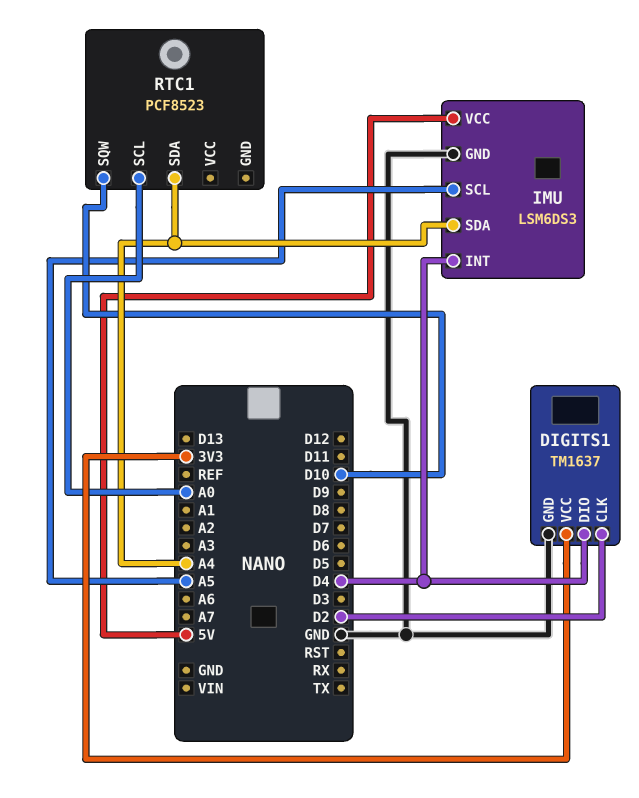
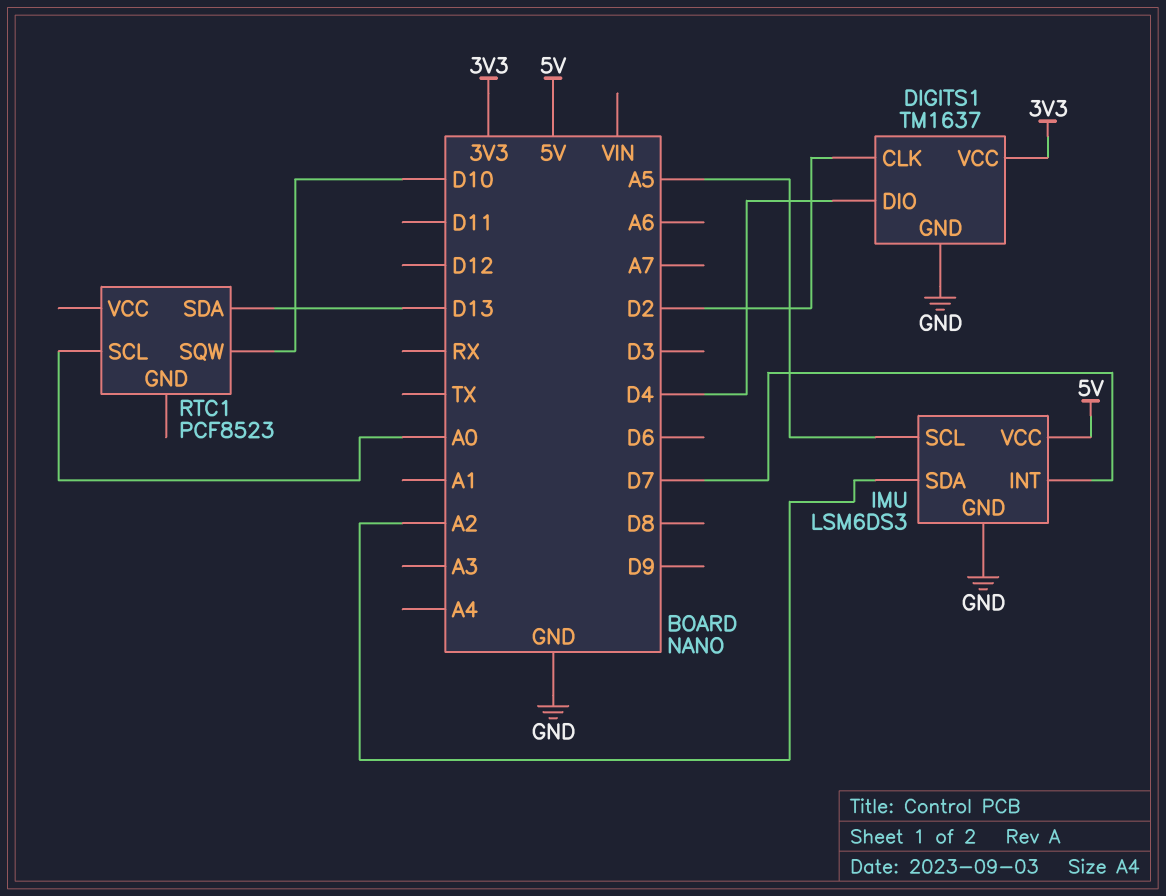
IMU pin INT: D4 -> D7
IMU pin SDA: A4 -> A2
RTC1 pin SDA: A4 -> D13

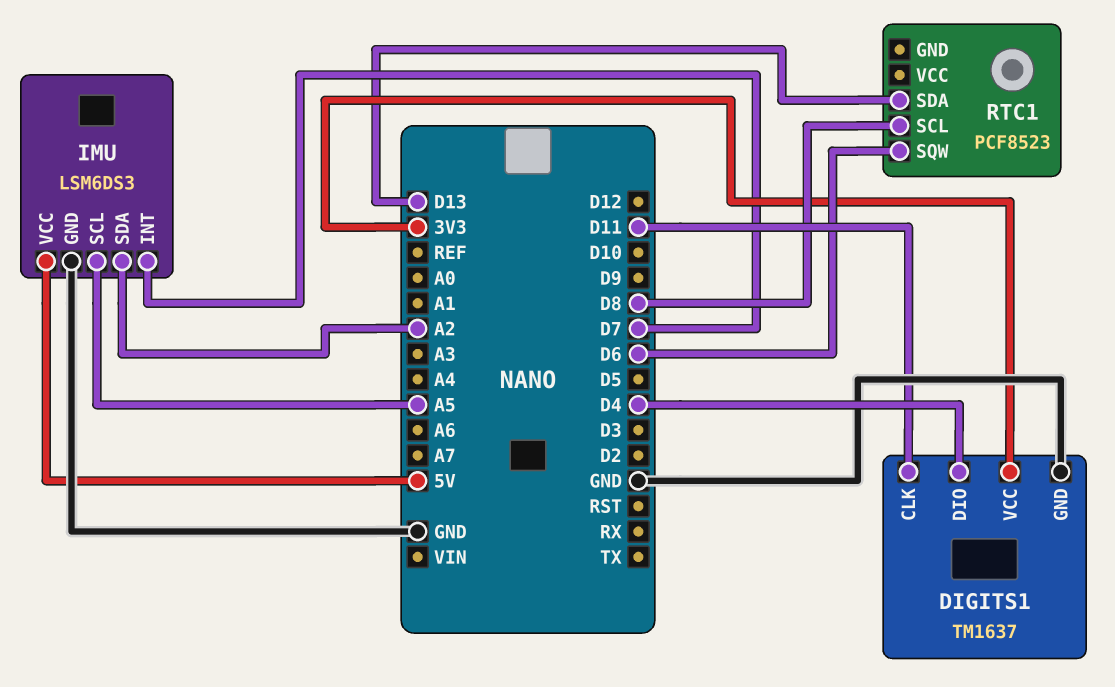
DIGITS1 pin CLK: D2 -> D11
RTC1 pin SCL: A0 -> D8
RTC1 pin SQW: D10 -> D6

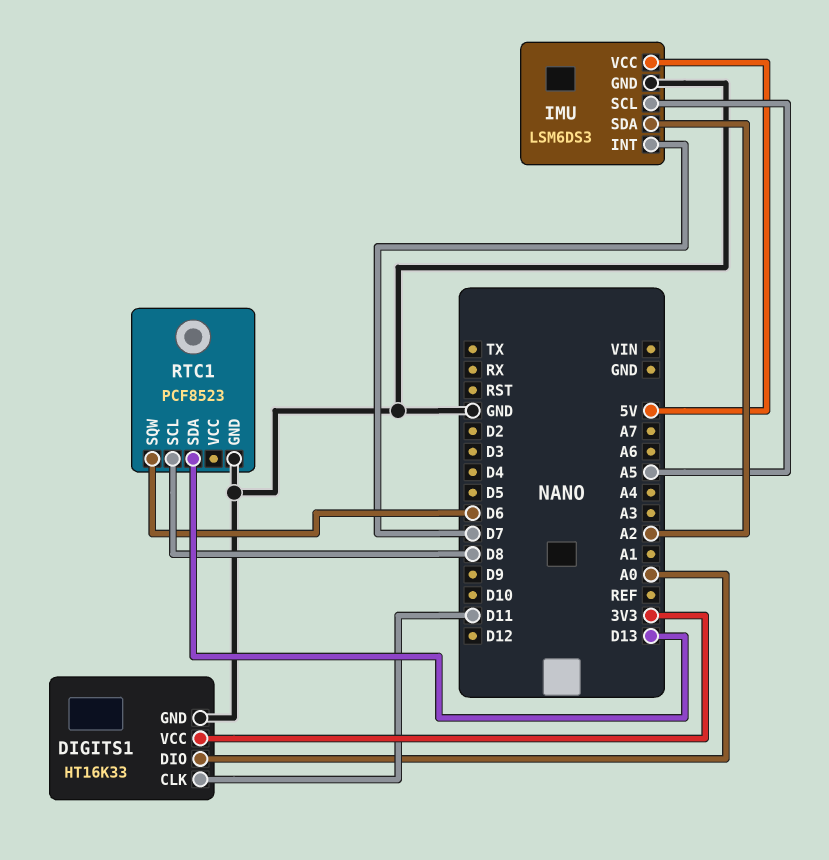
DIGITS1: TM1637 -> HT16K33
DIGITS1 pin DIO: D4 -> A0
RTC1 pin GND: none -> GND

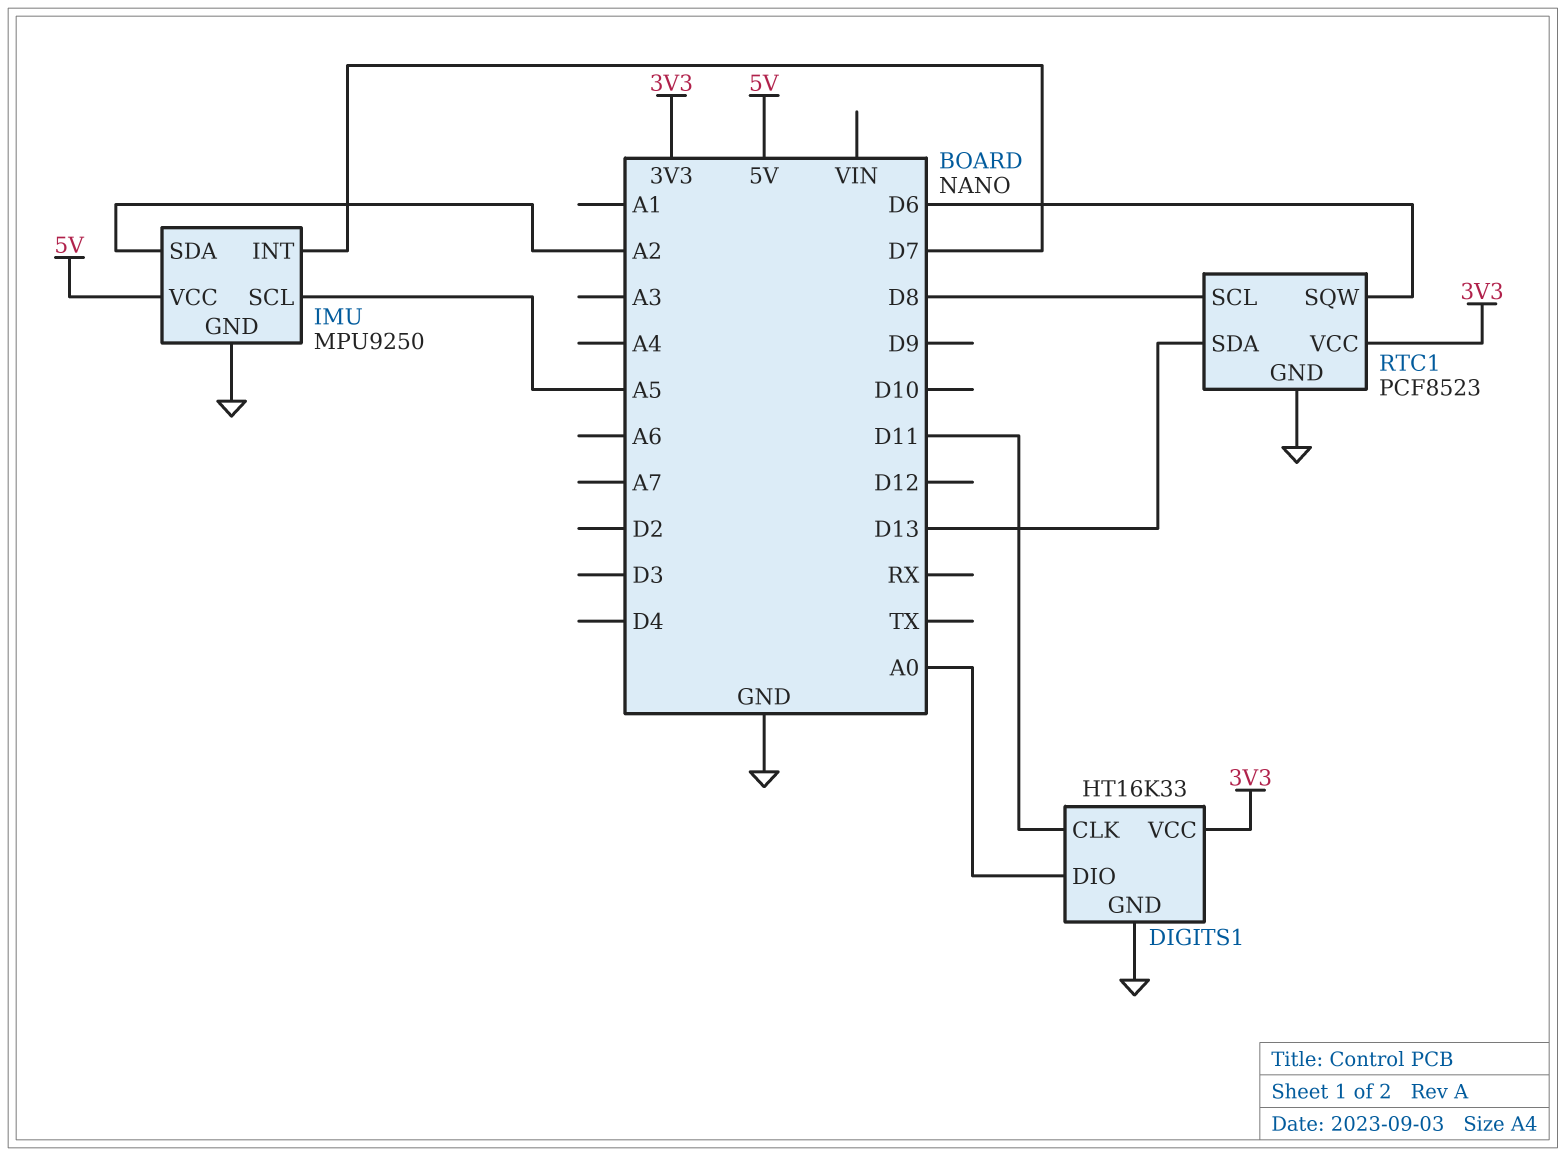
IMU: LSM6DS3 -> MPU9250
RTC1 pin VCC: none -> 3V3

